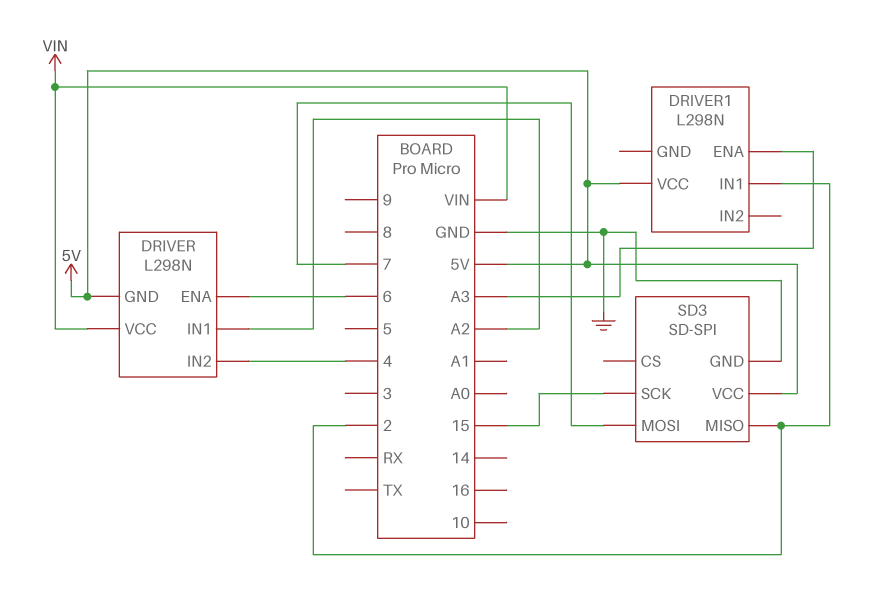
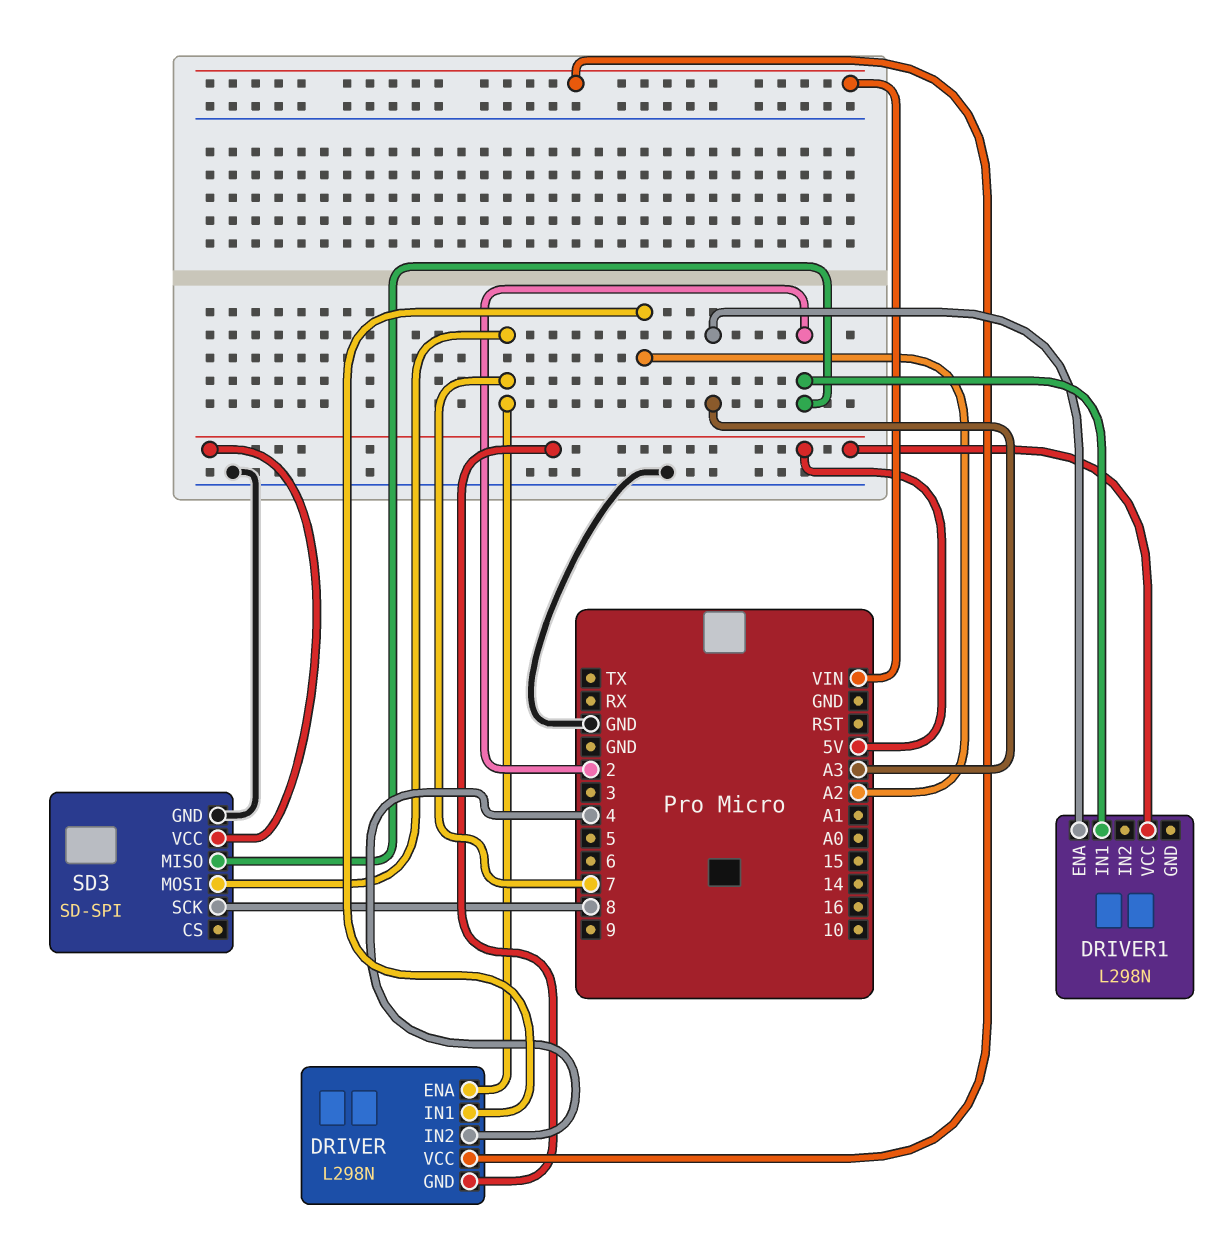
DRIVER pin ENA: 6 -> 7
SD3 pin SCK: 15 -> 8

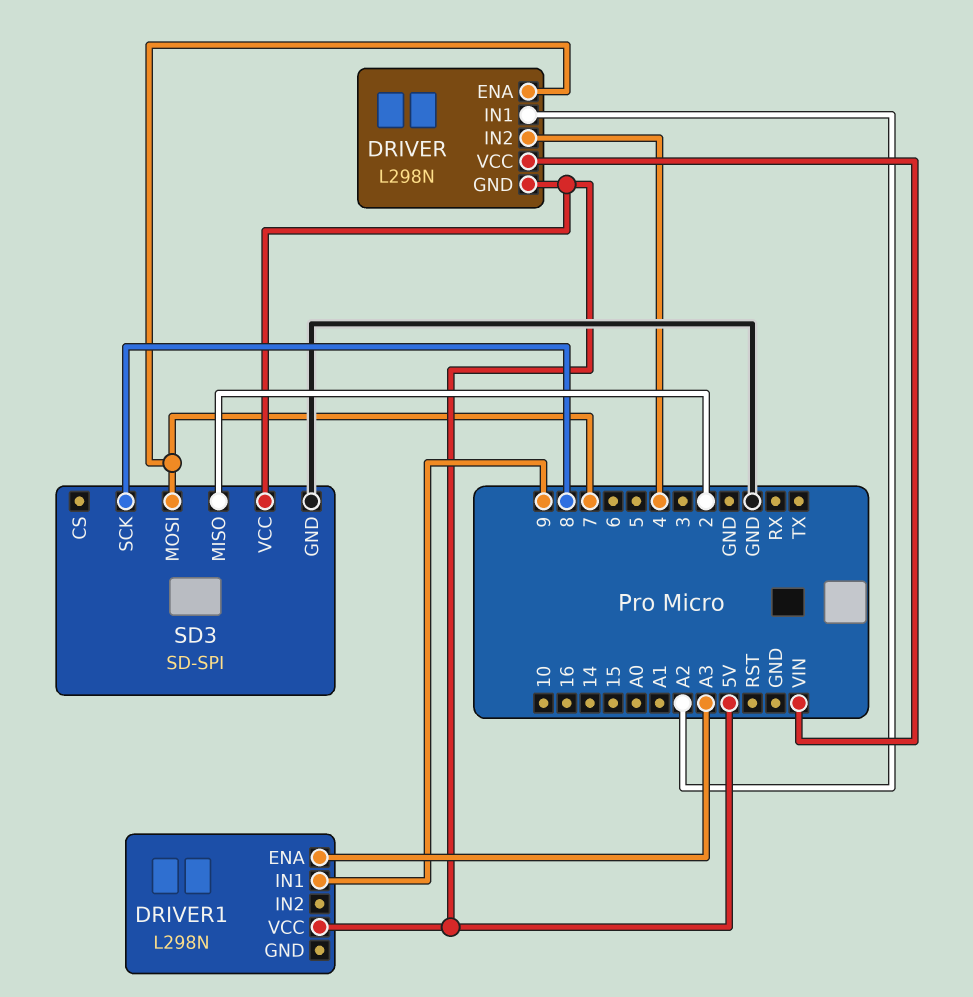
DRIVER1 pin IN1: 2 -> 9

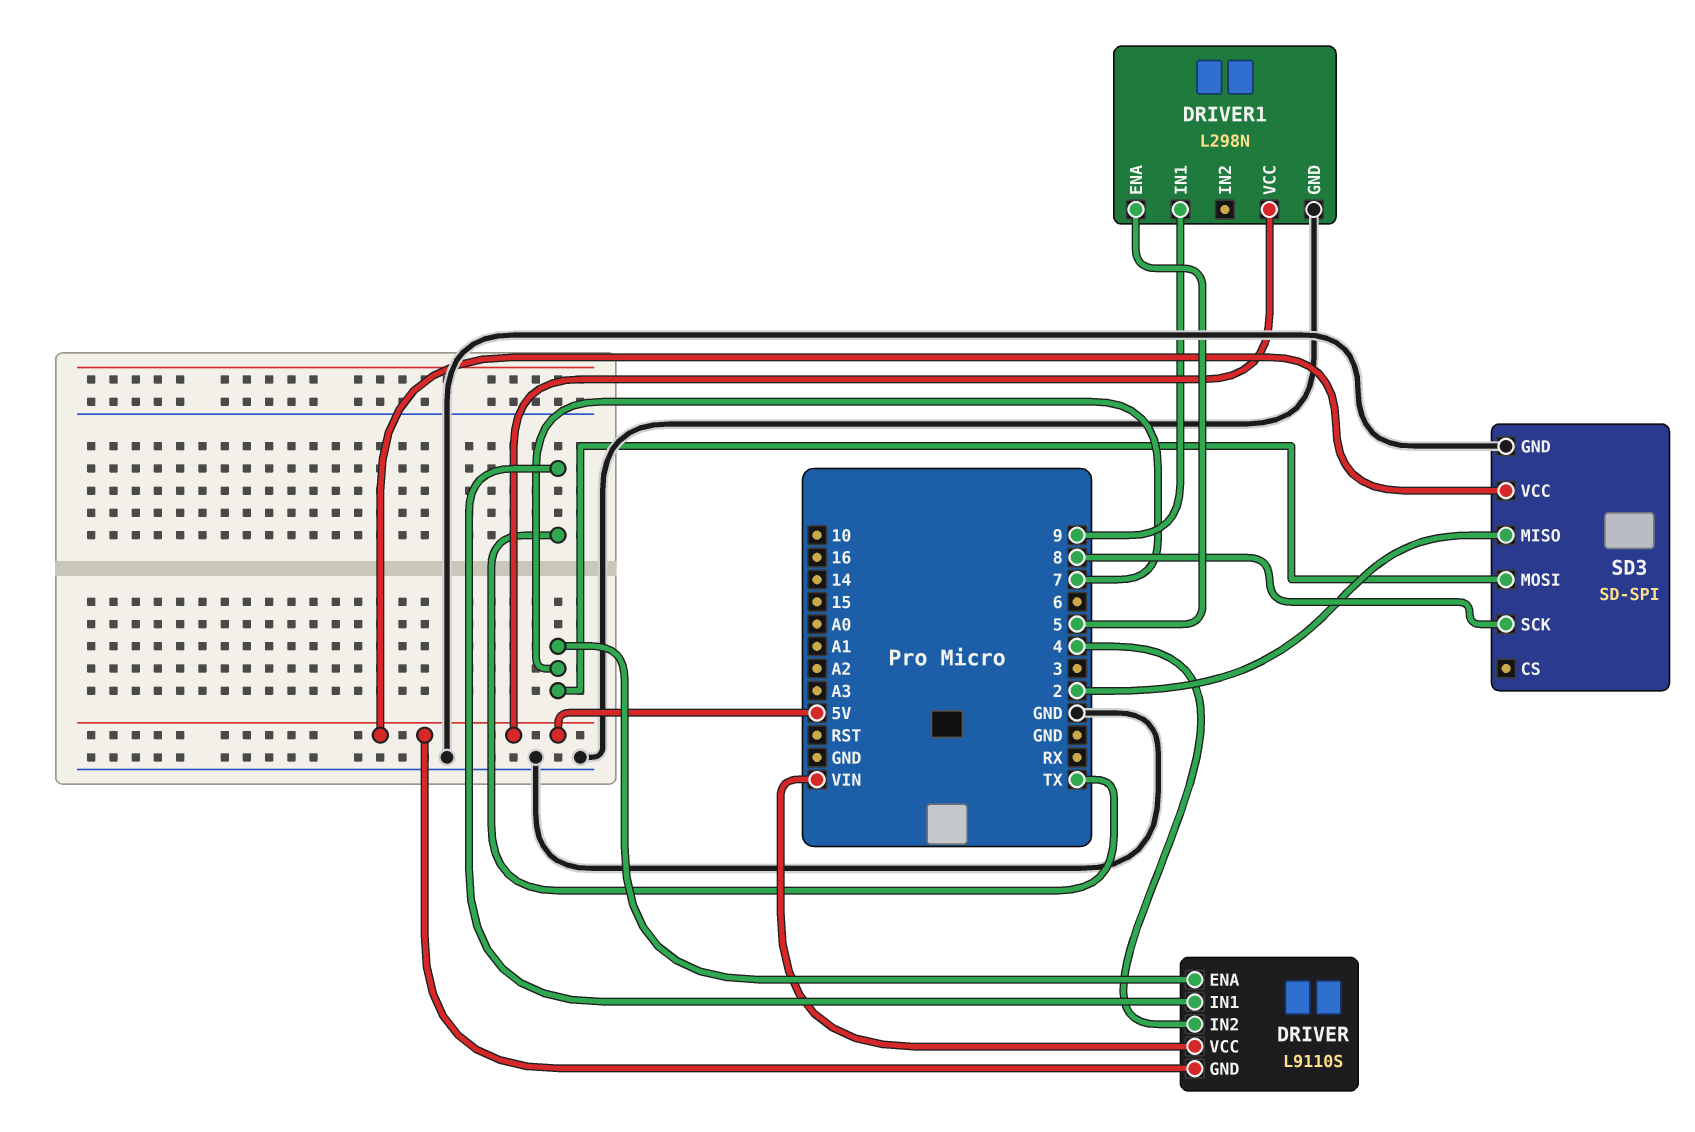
DRIVER: L298N -> L9110S
DRIVER pin IN1: A2 -> TX
DRIVER1 pin ENA: A3 -> 5
DRIVER1 pin GND: none -> GND

